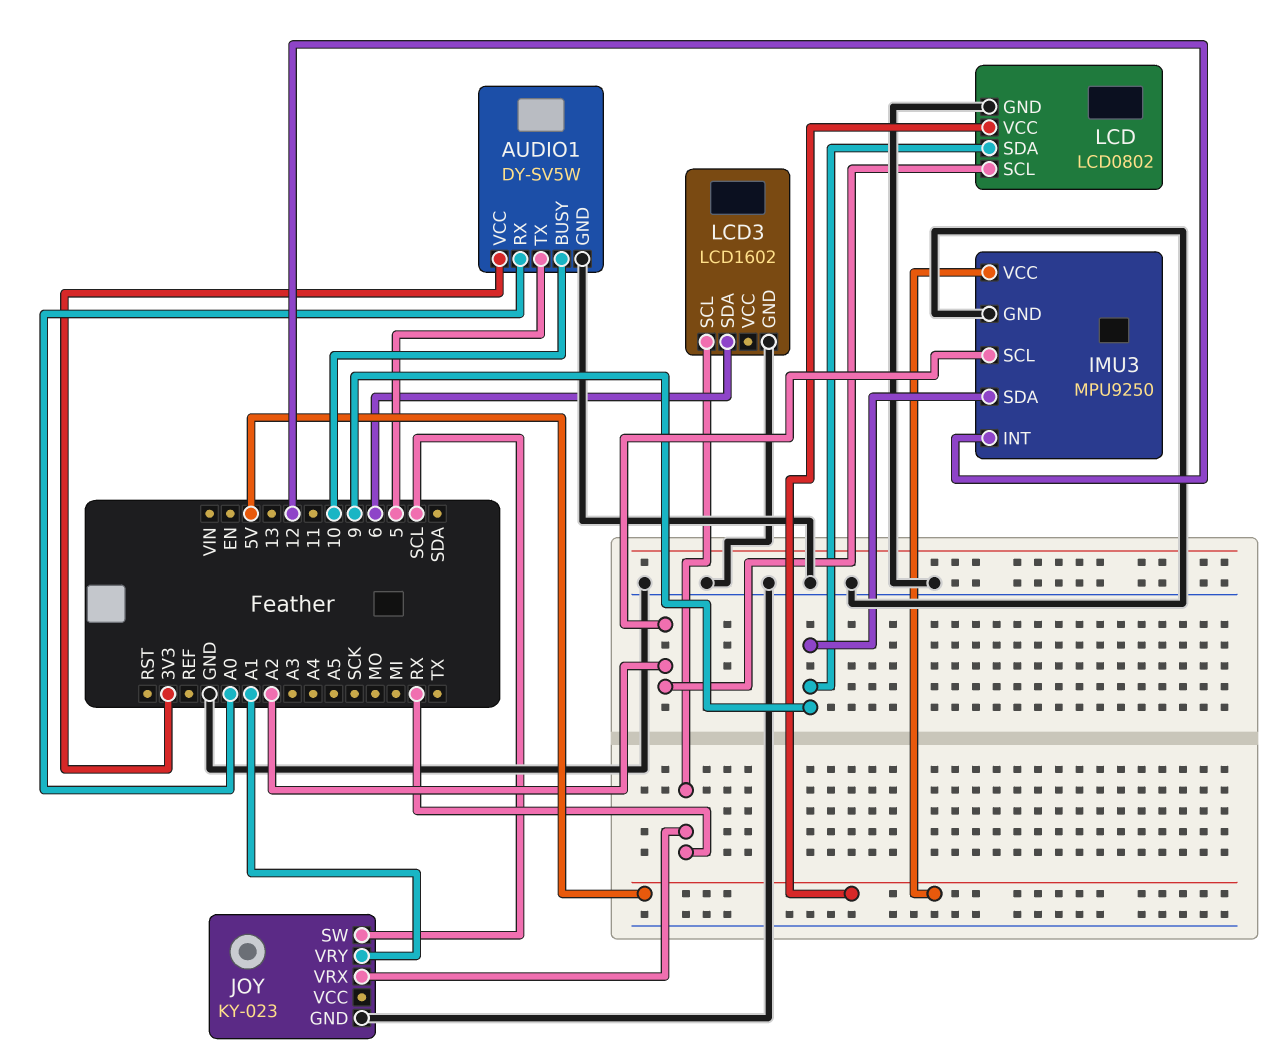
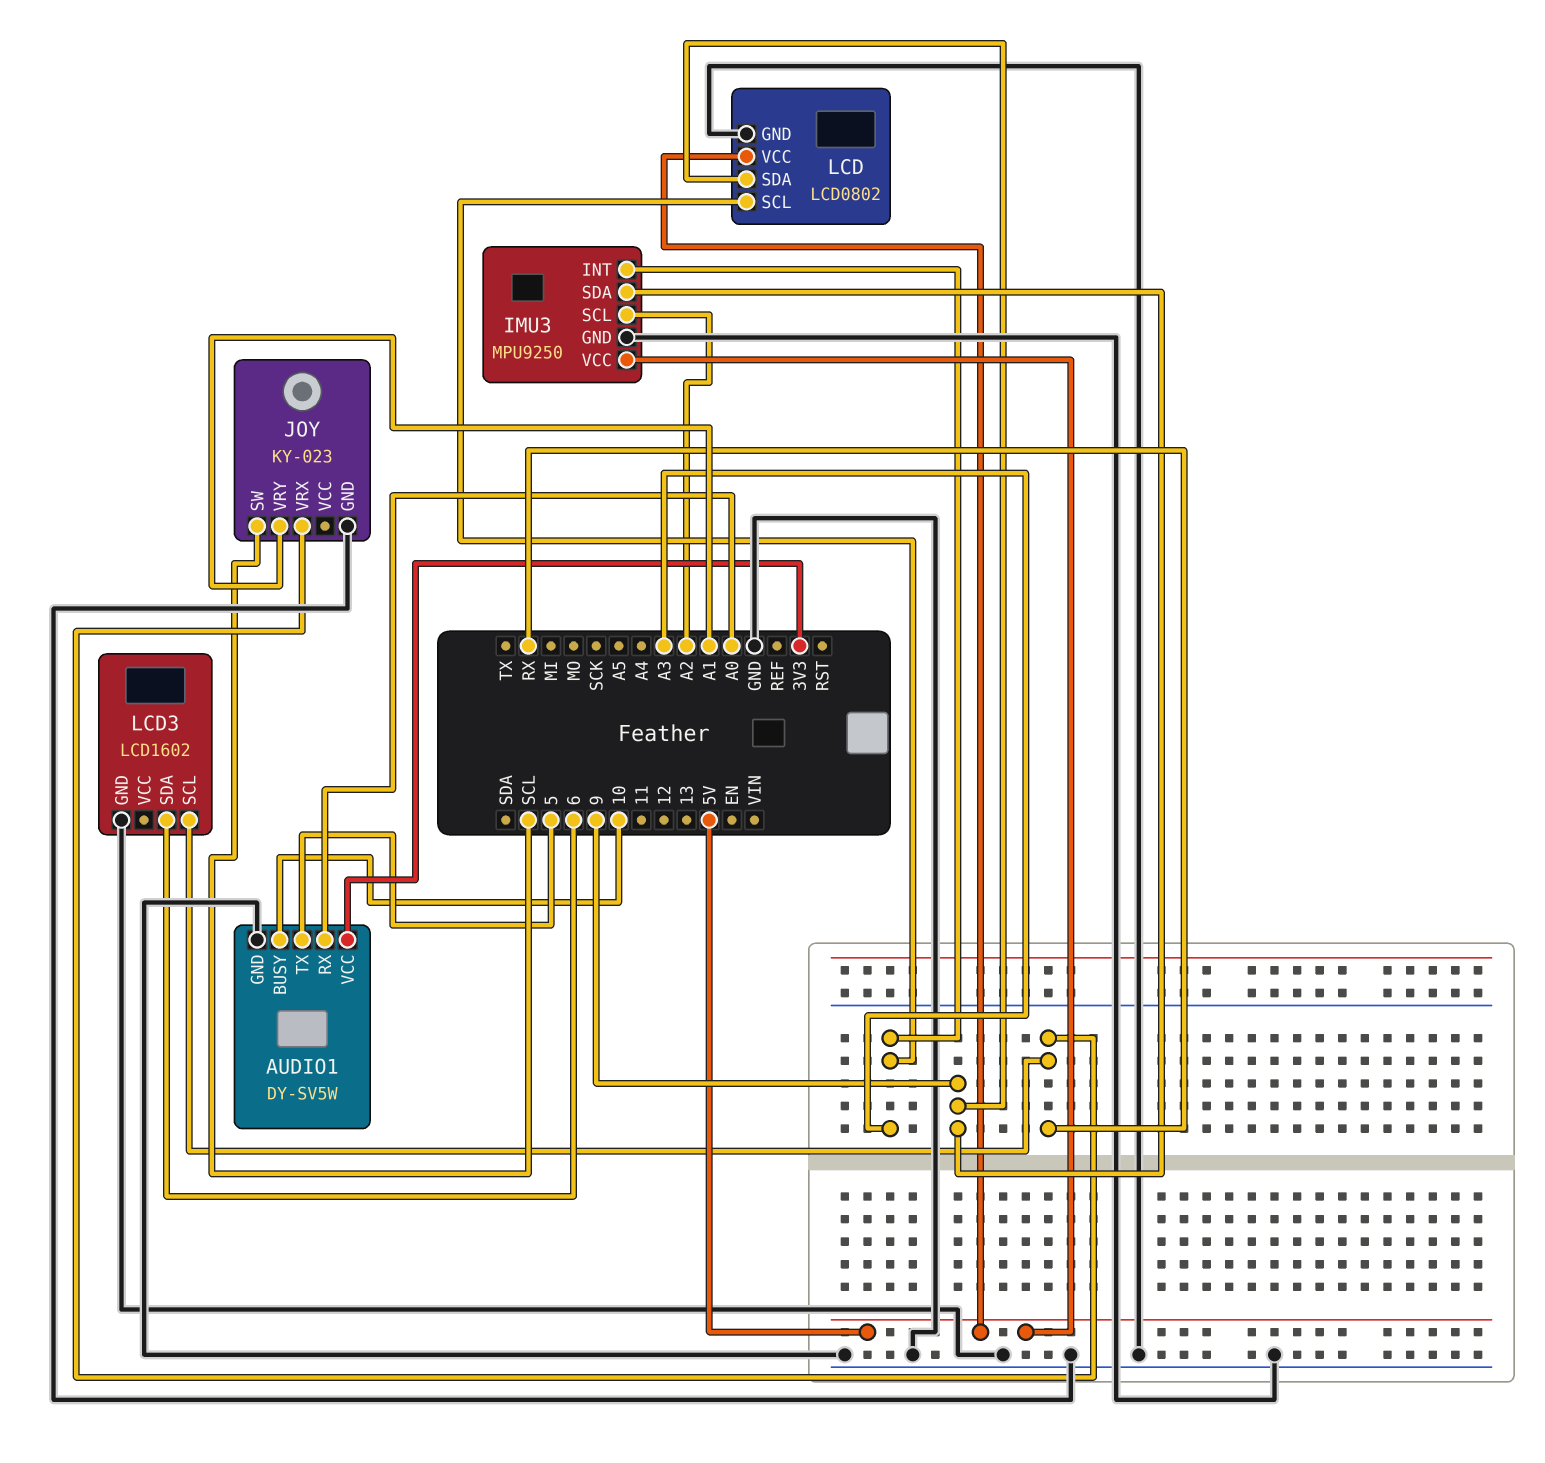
IMU3 pin INT: 12 -> A3
LCD pin SCL: A2 -> A3

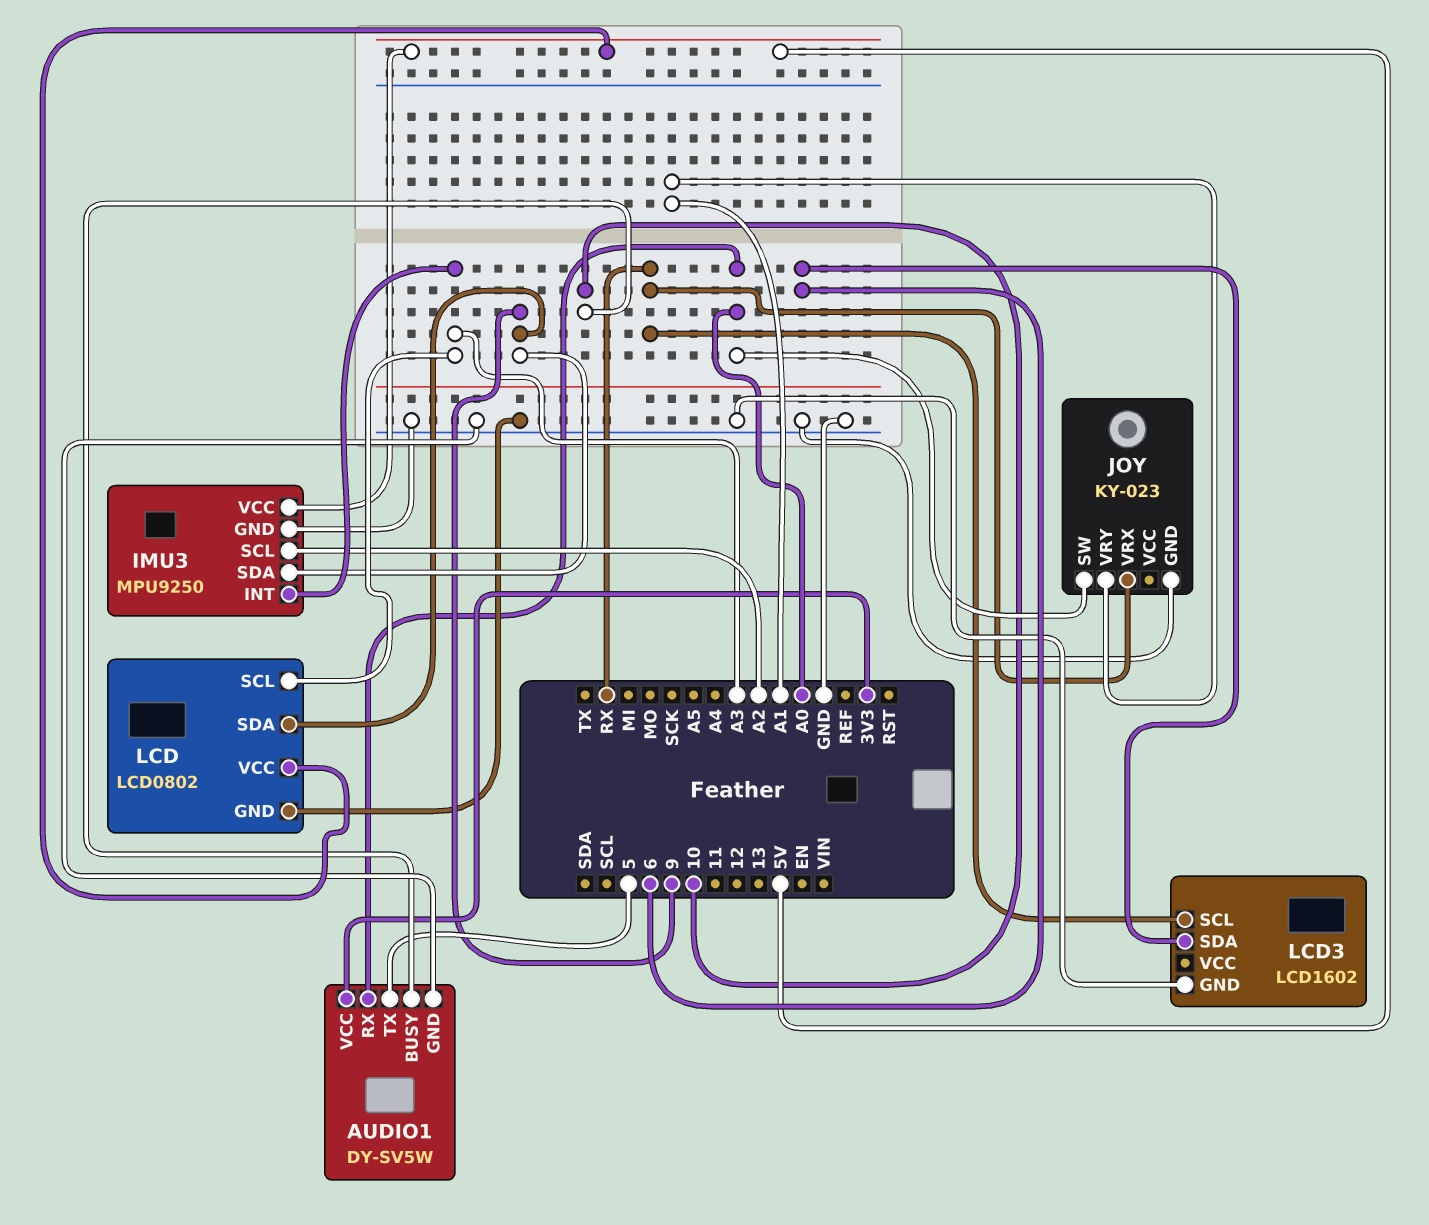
JOY pin SW: SCL -> A0

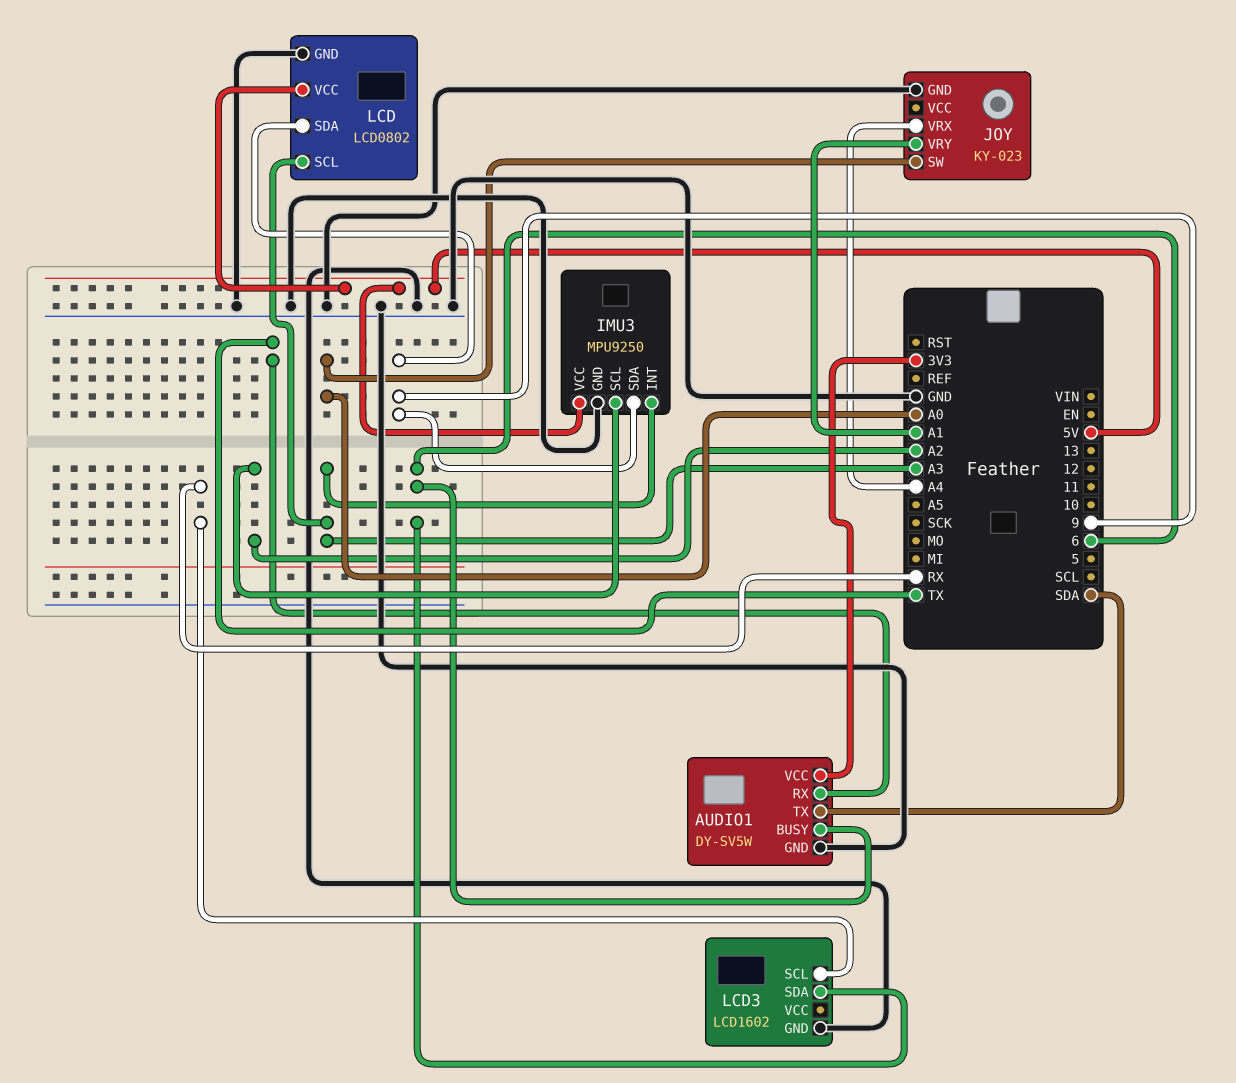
AUDIO1 pin BUSY: 10 -> 6
AUDIO1 pin RX: A0 -> TX
AUDIO1 pin TX: 5 -> SDA
JOY pin VRX: RX -> A4

